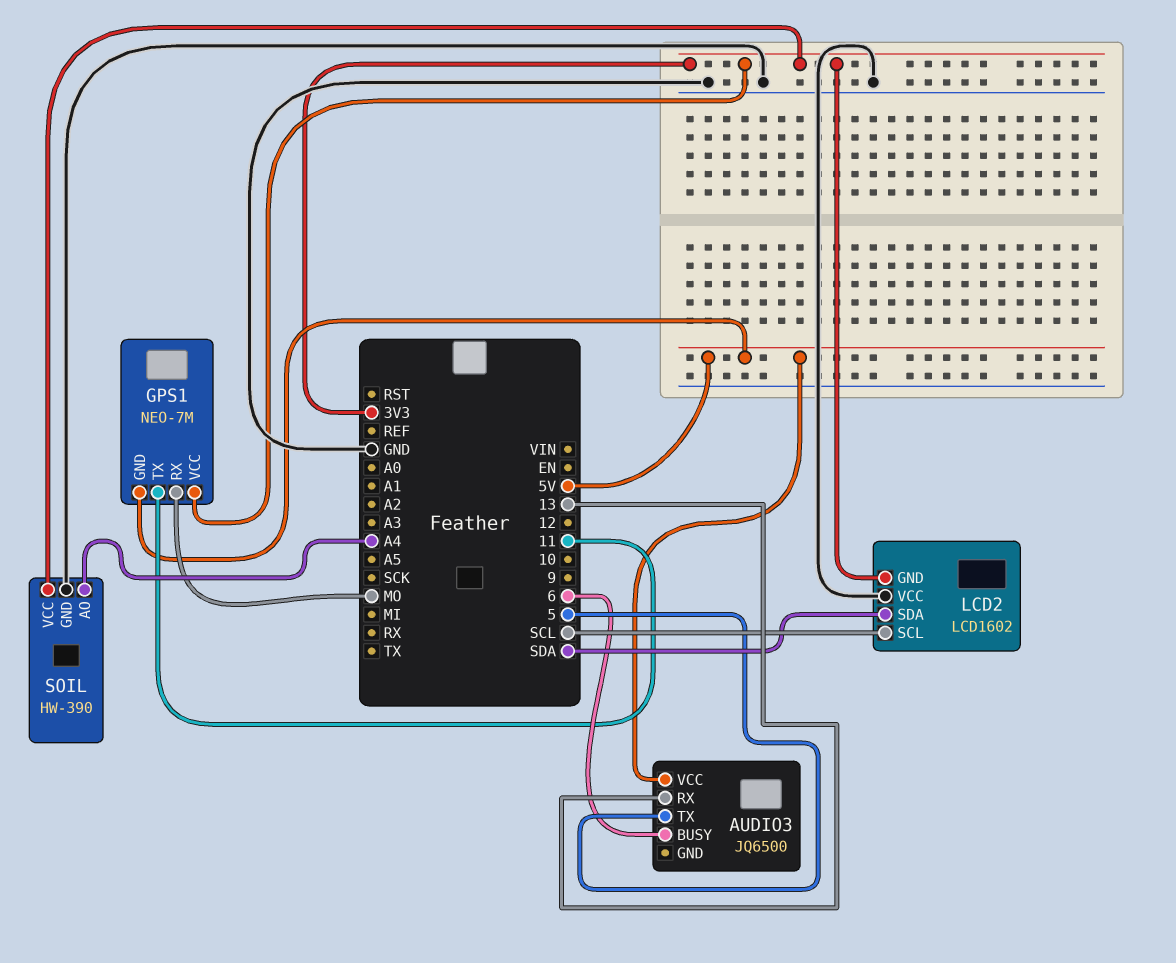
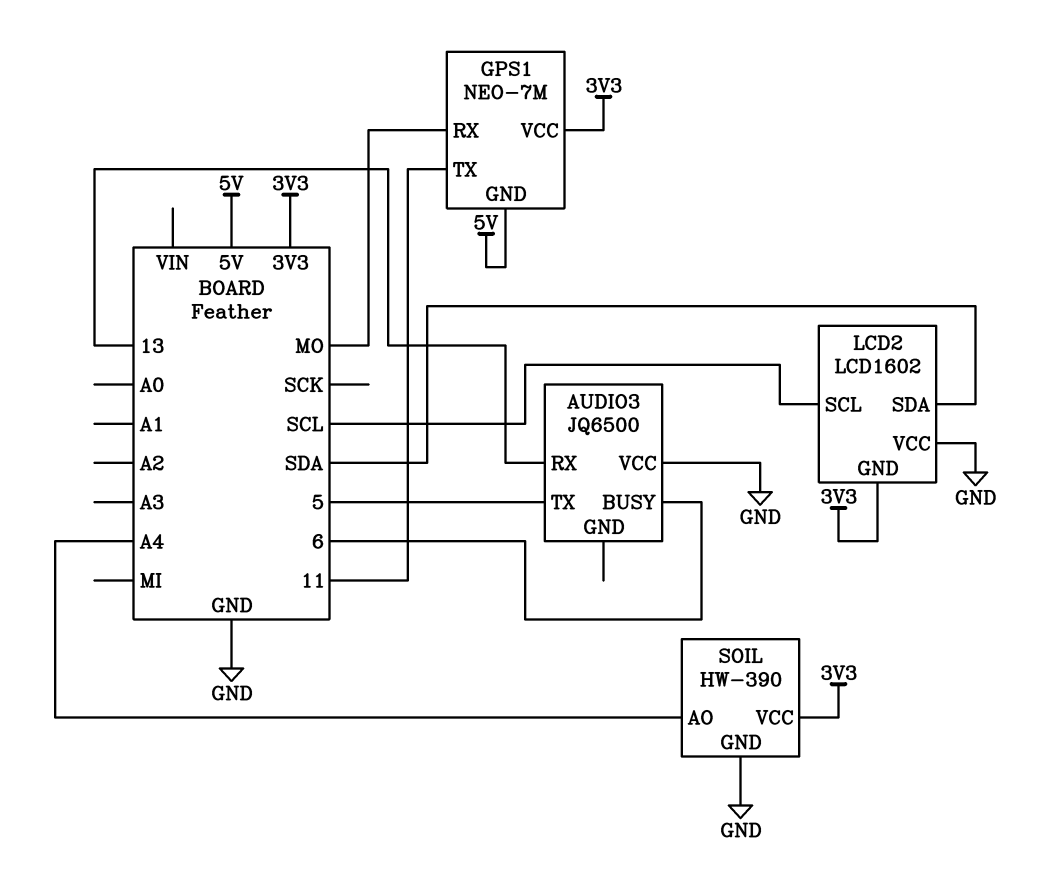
AUDIO3 pin VCC: 5V -> GND

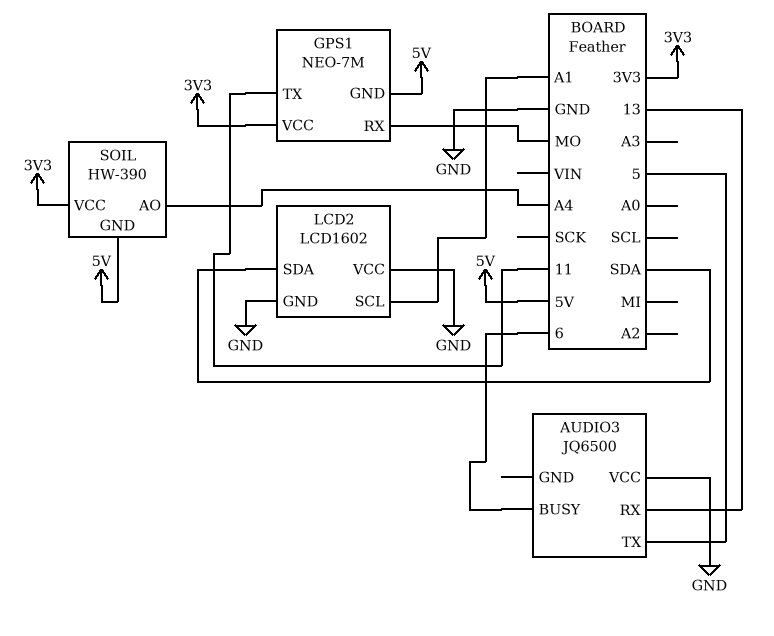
LCD2 pin GND: 3V3 -> GND
LCD2 pin SCL: SCL -> A1
SOIL pin GND: GND -> 5V

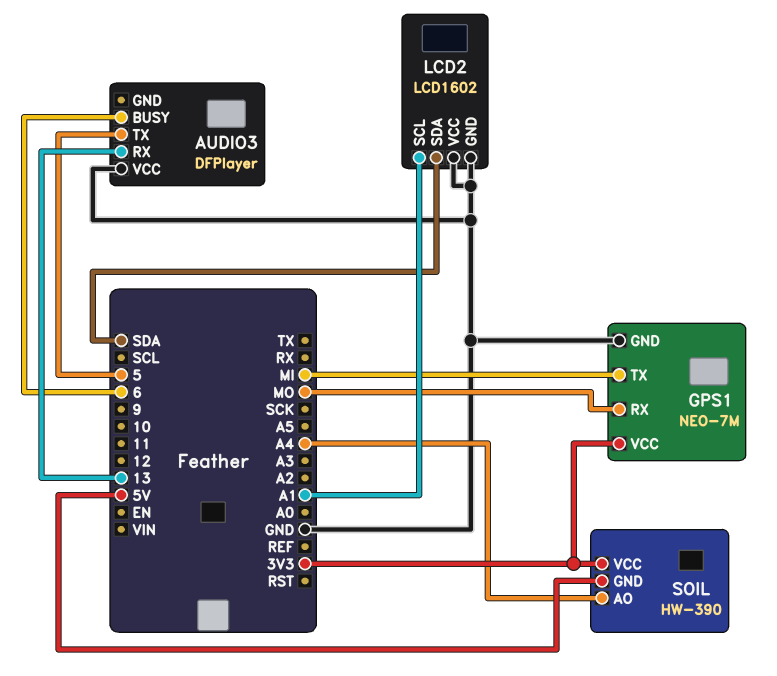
AUDIO3: JQ6500 -> DFPlayer
GPS1 pin GND: 5V -> GND
GPS1 pin TX: 11 -> MI

